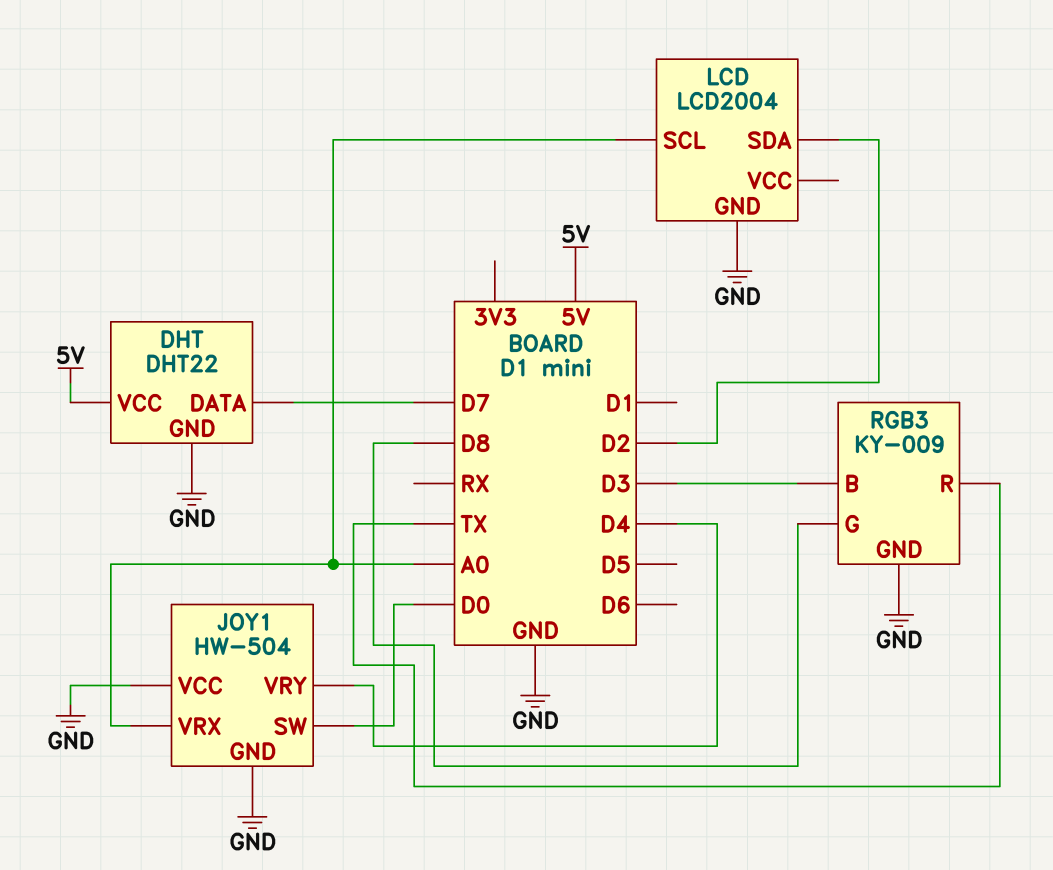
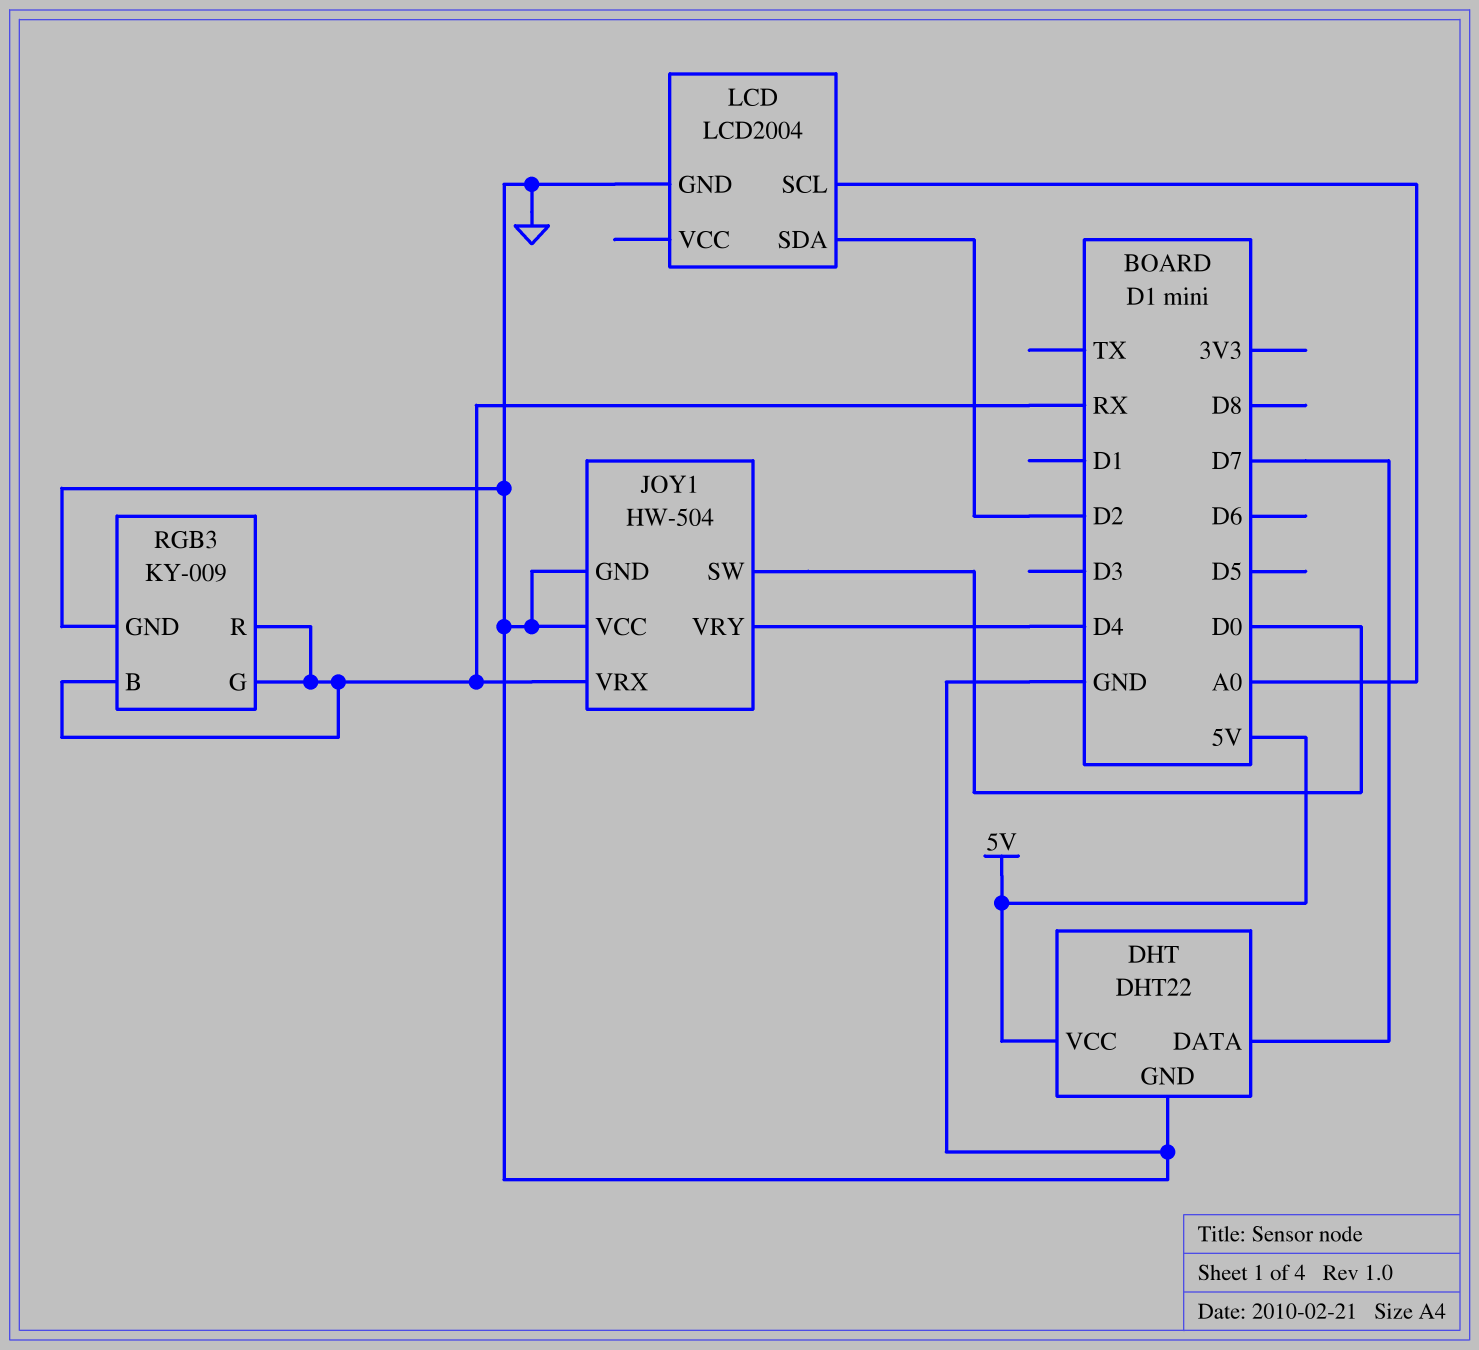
JOY1 pin VRX: A0 -> RX
RGB3 pin B: D3 -> RX
RGB3 pin G: D8 -> RX
RGB3 pin R: TX -> RX

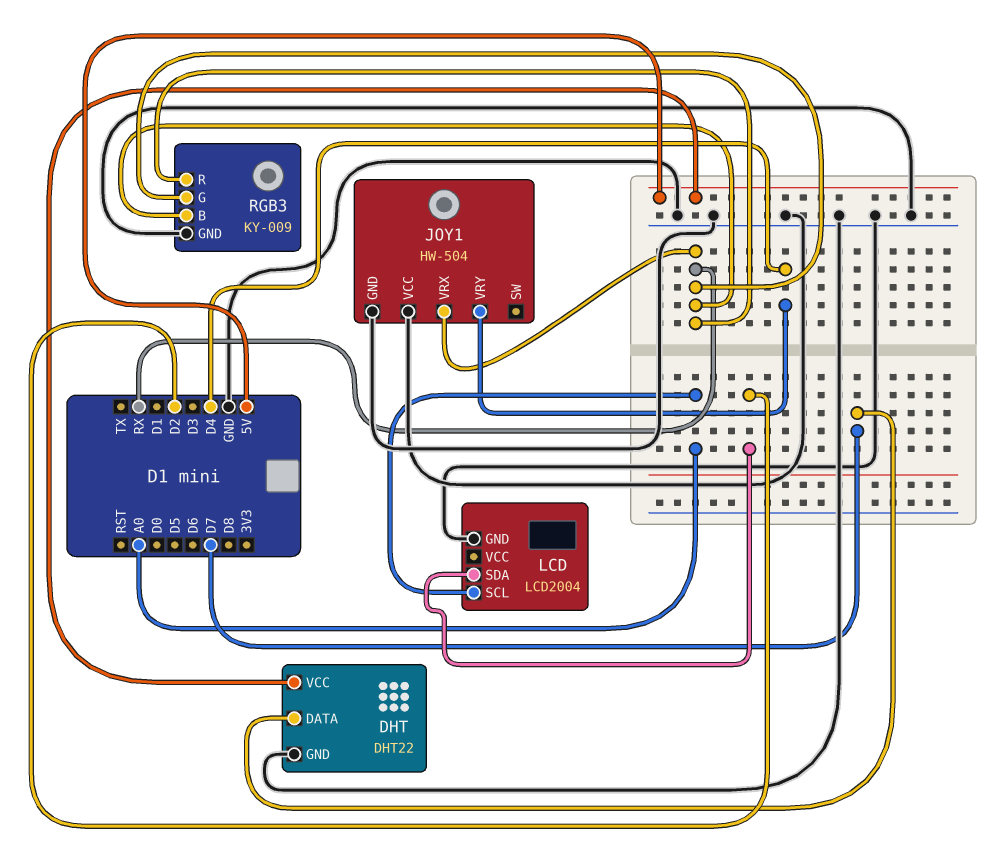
JOY1 pin SW: D0 -> none

